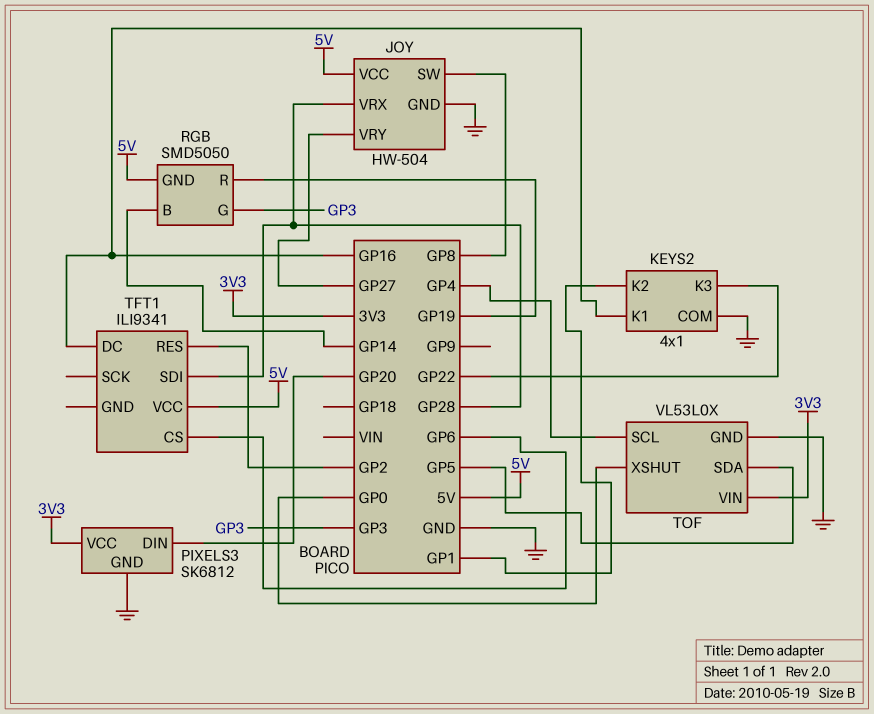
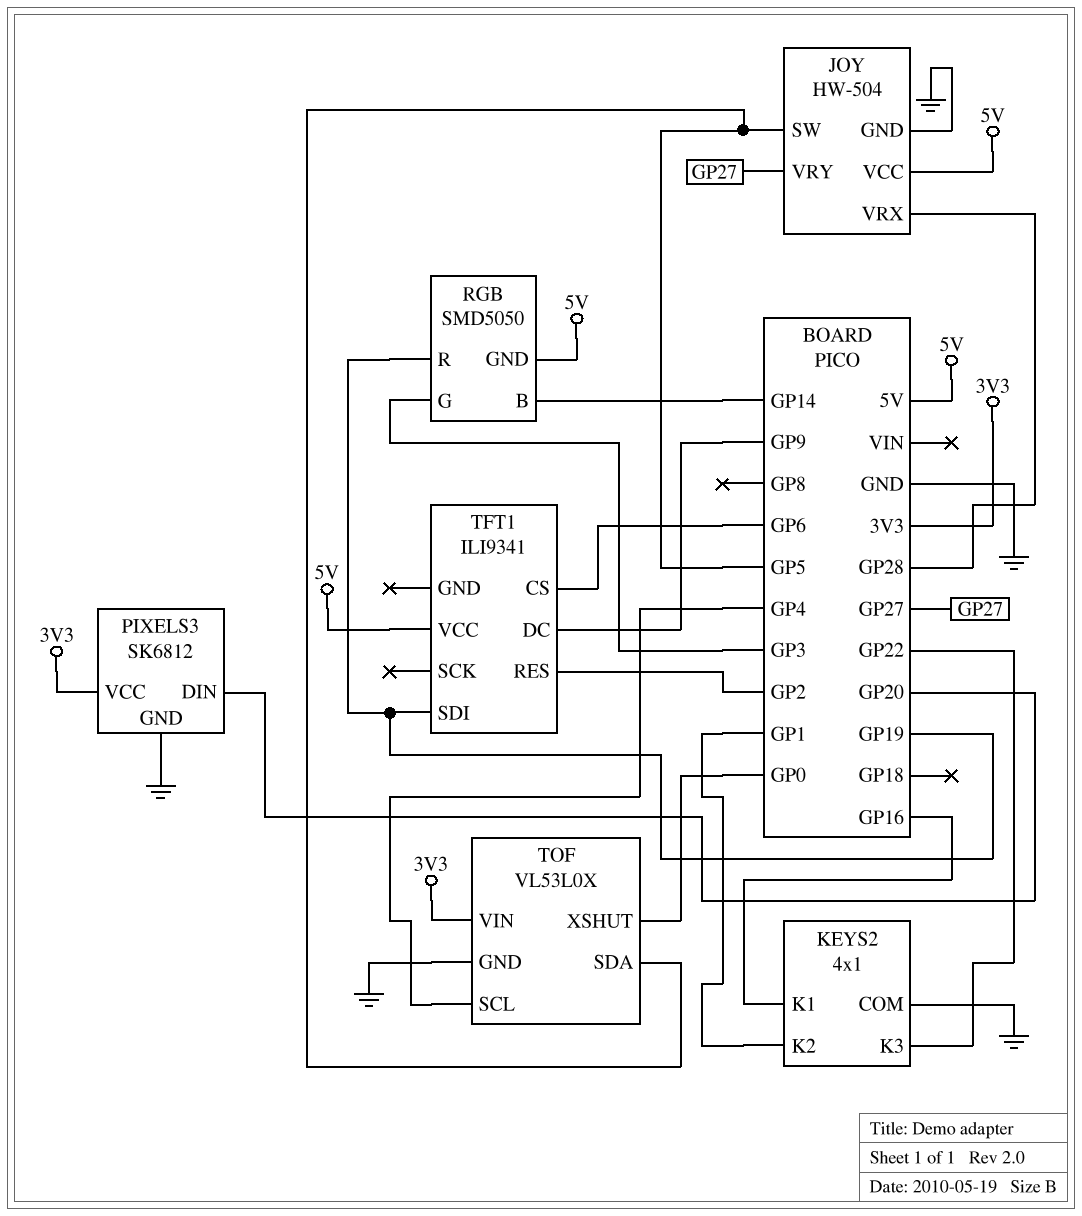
JOY pin SW: GP8 -> GP5
TFT1 pin DC: GP16 -> GP9
TFT1 pin SDI: GP28 -> GP19

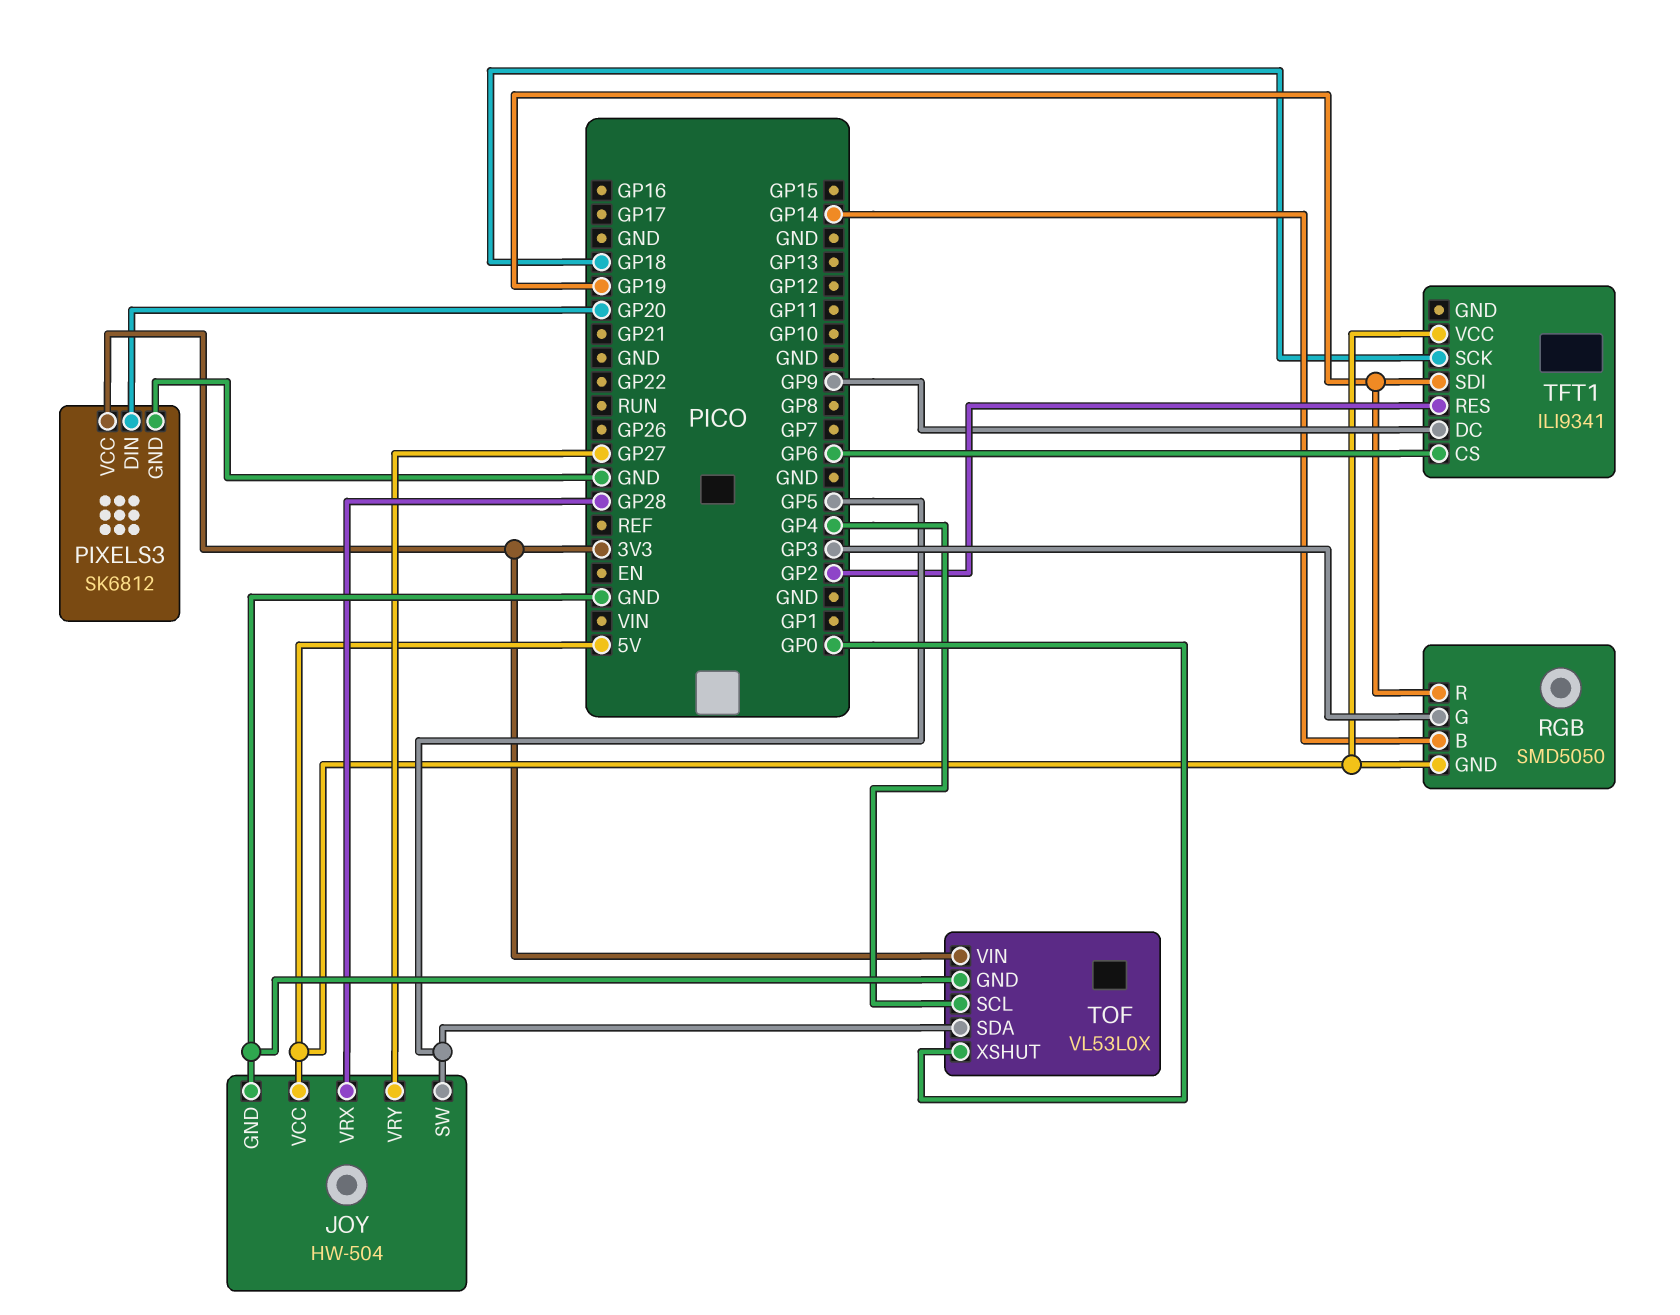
KEYS2: 4x1 -> none
KEYS2 pin COM: GND -> none
KEYS2 pin K1: GP16 -> none
KEYS2 pin K2: GP1 -> none
KEYS2 pin K3: GP22 -> none
TFT1 pin SCK: none -> GP18

